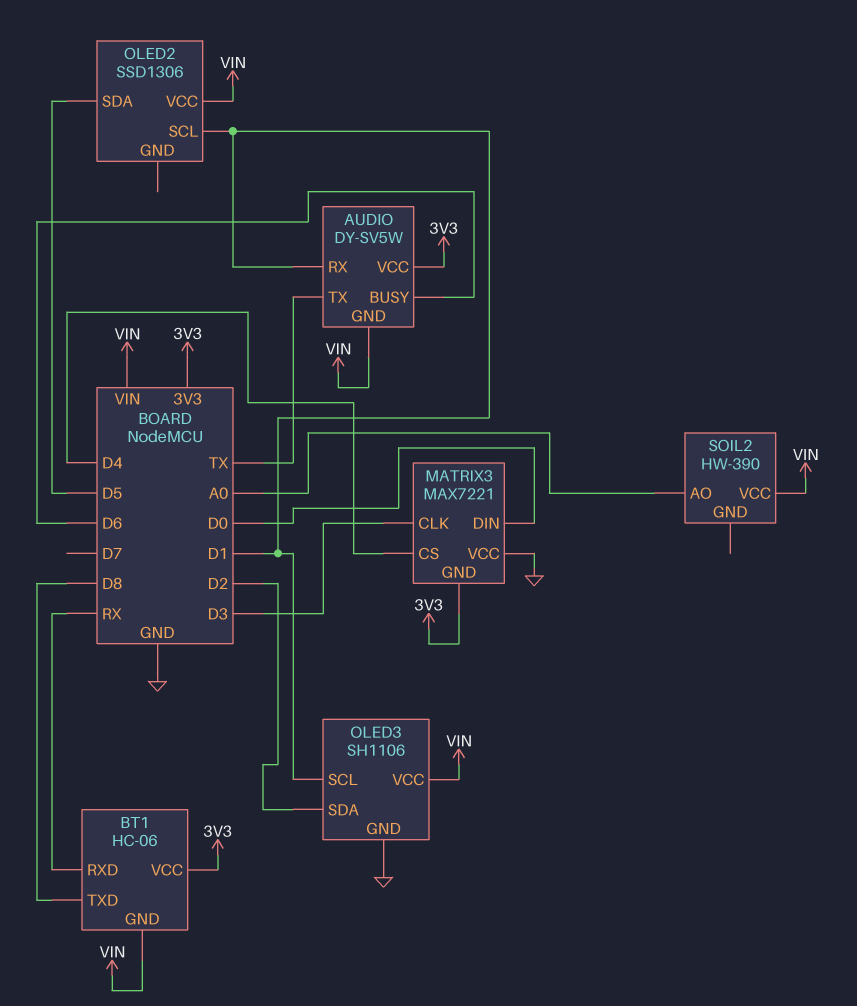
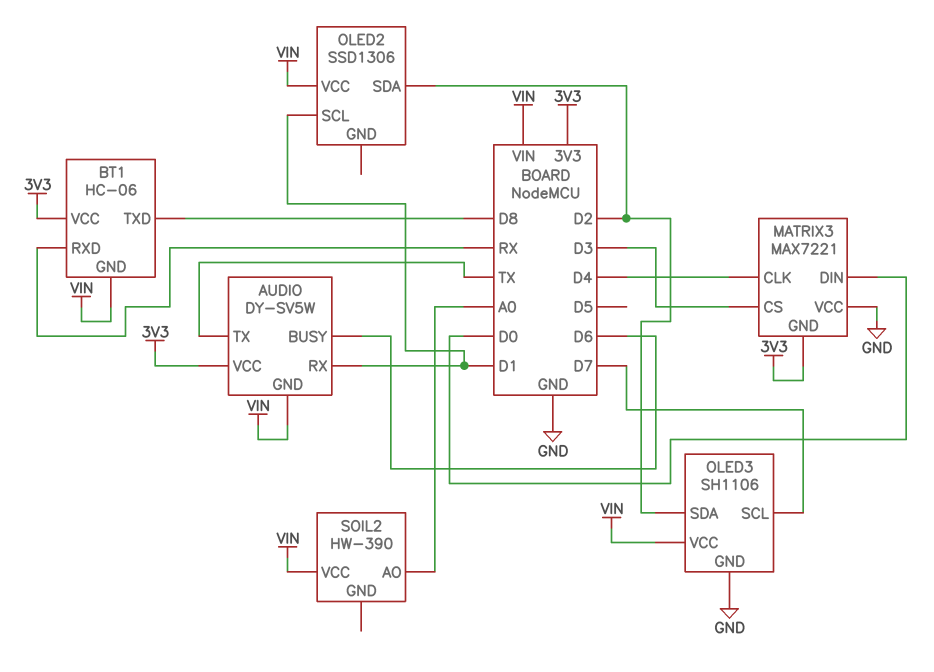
MATRIX3 pin CLK: D3 -> D4
MATRIX3 pin CS: D4 -> D3
OLED2 pin SDA: D5 -> D2
OLED3 pin SCL: D1 -> D7

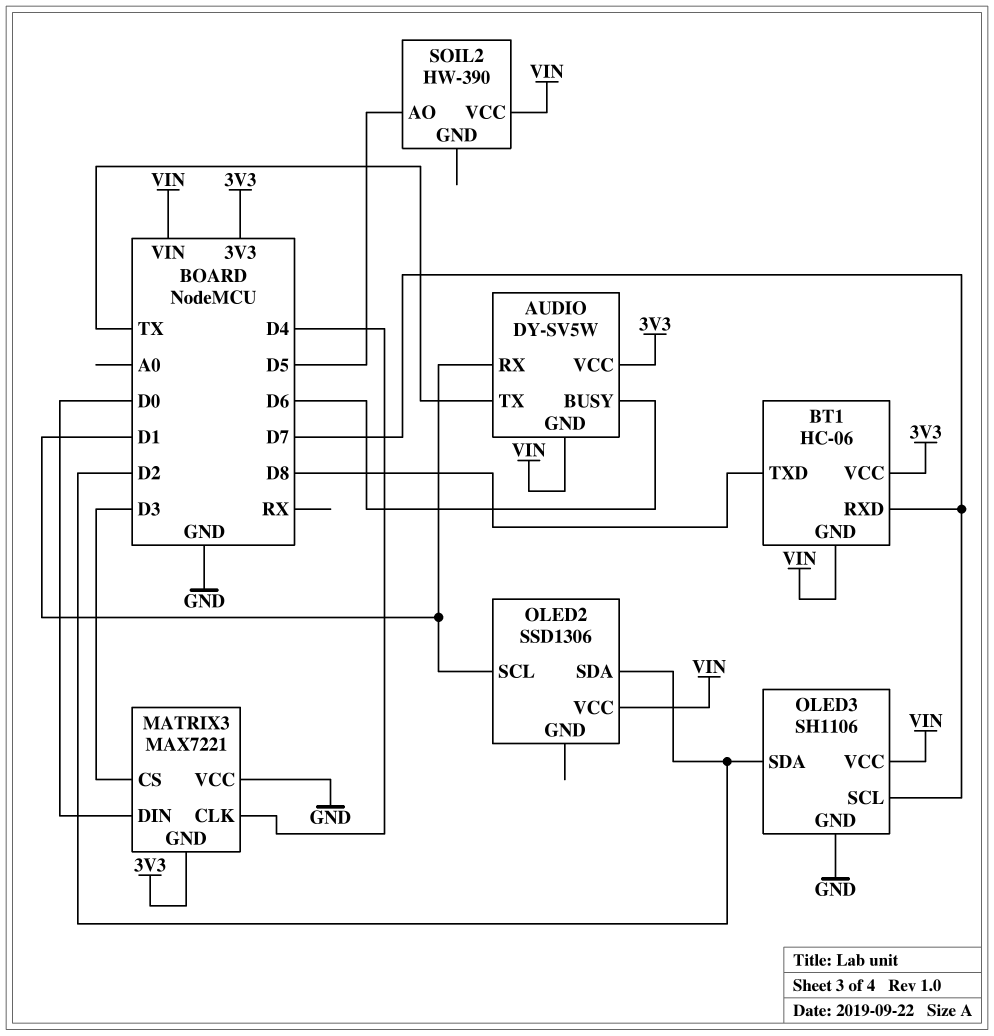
BT1 pin RXD: RX -> D7
SOIL2 pin AO: A0 -> D5

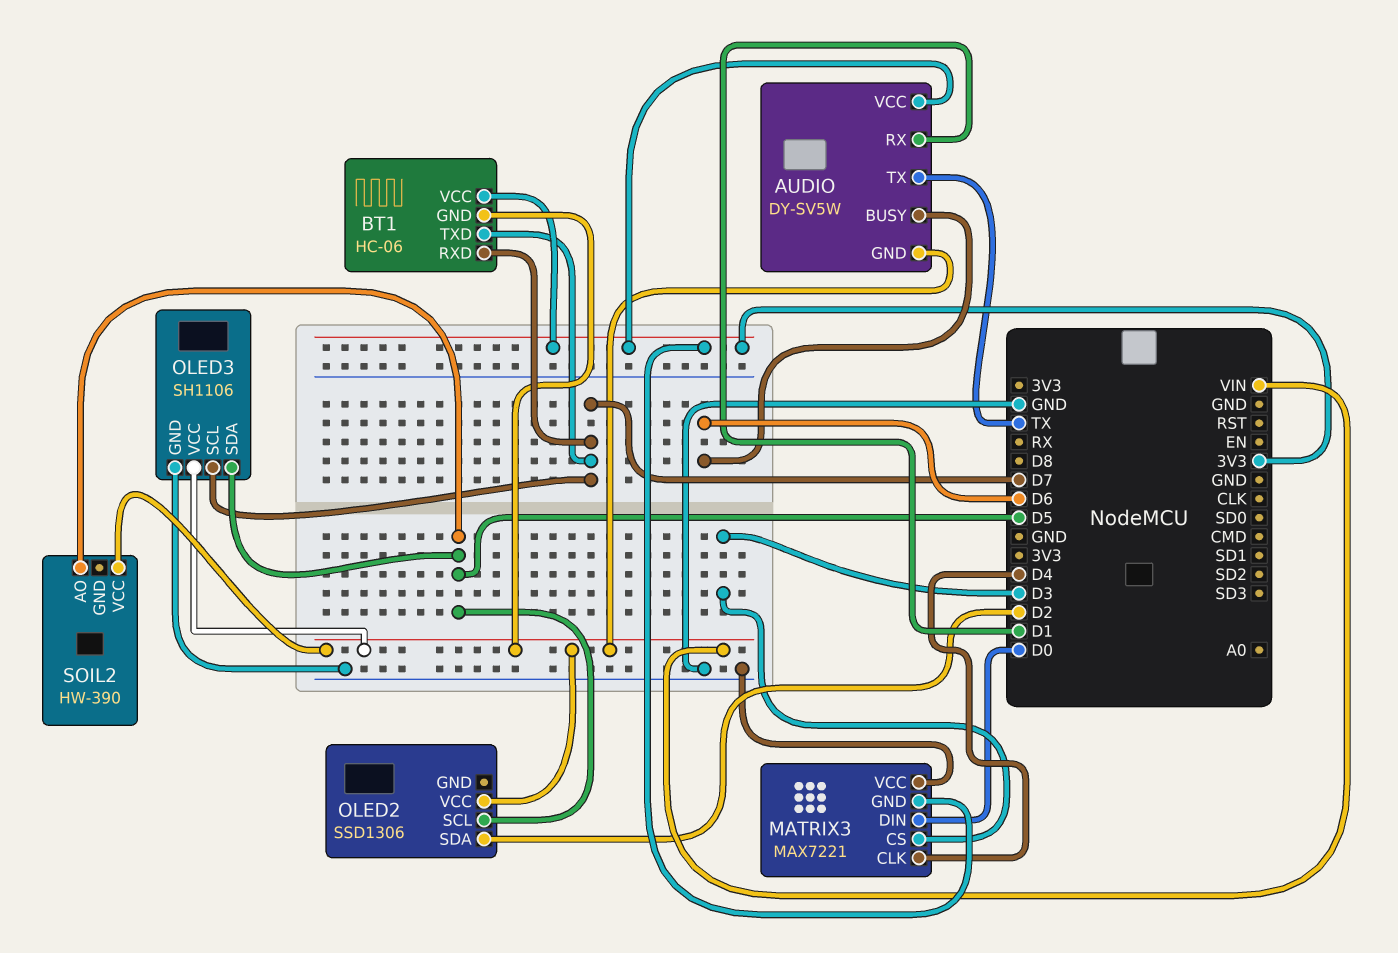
BT1 pin TXD: D8 -> D7
OLED2 pin SCL: D1 -> D5
OLED3 pin SDA: D2 -> D5

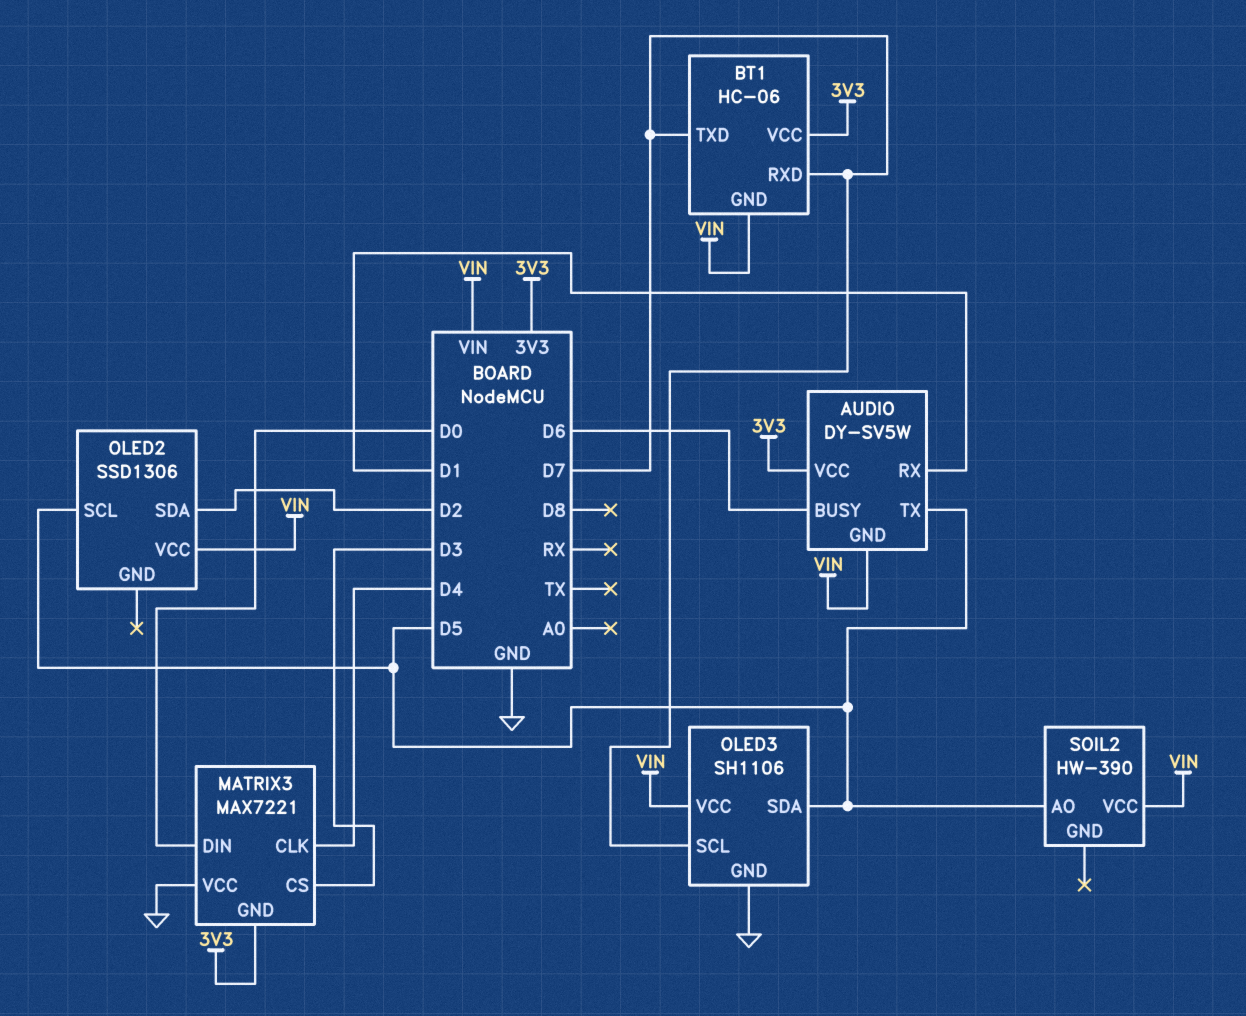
AUDIO pin TX: TX -> D5

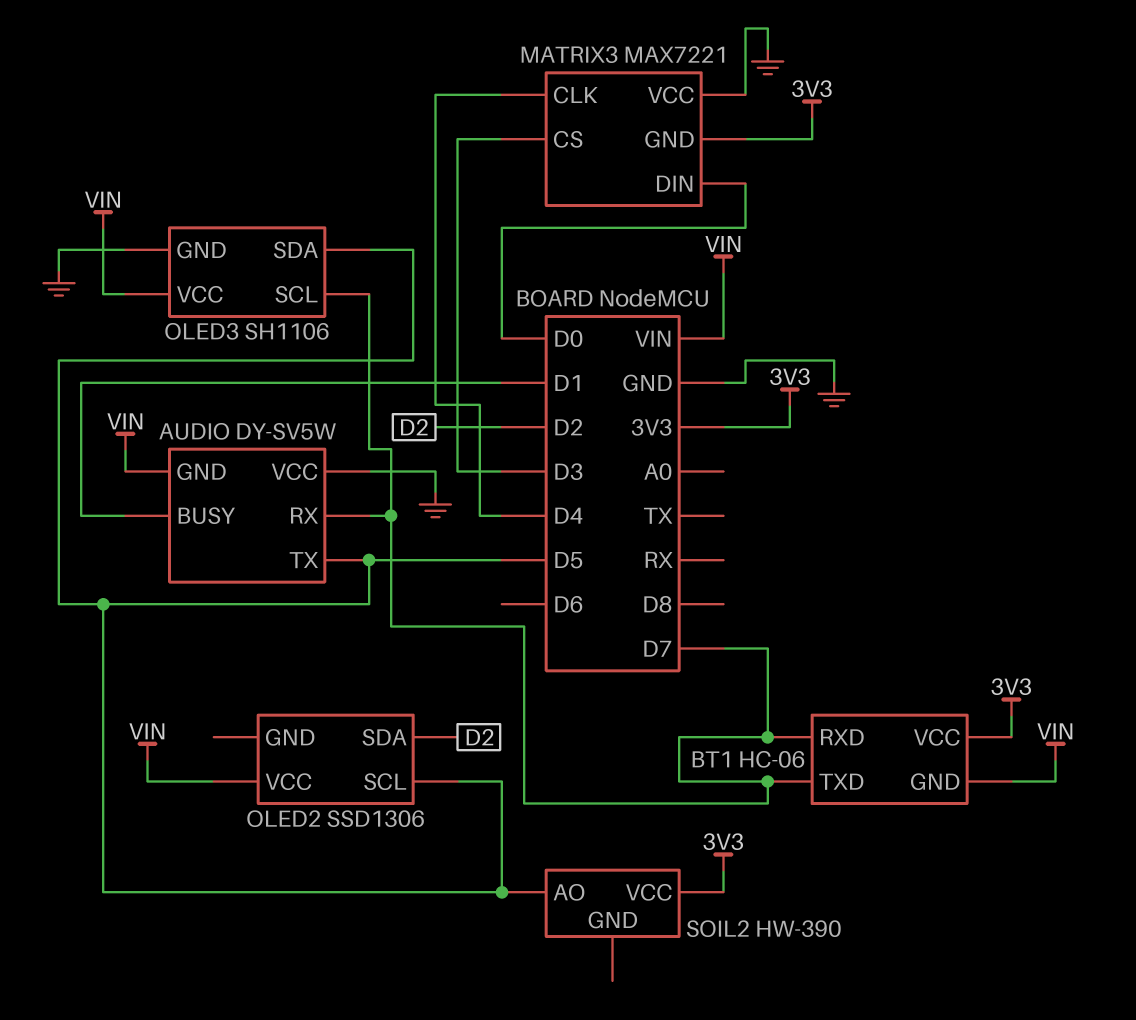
AUDIO pin BUSY: D6 -> D1
AUDIO pin RX: D1 -> D7
AUDIO pin VCC: 3V3 -> GND
SOIL2 pin VCC: VIN -> 3V3

